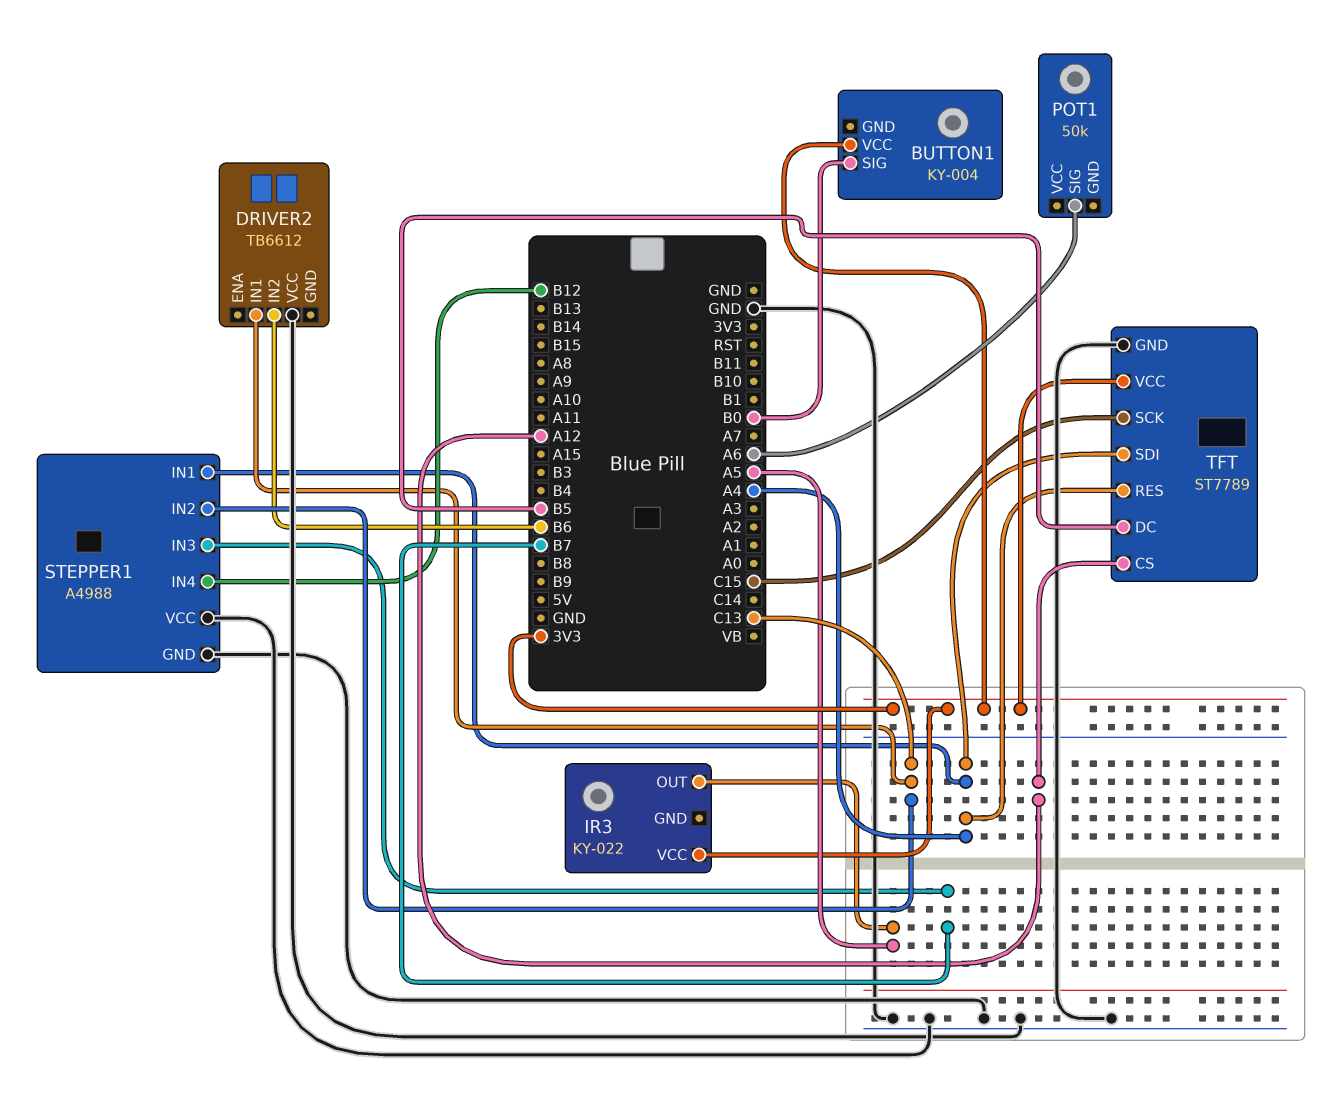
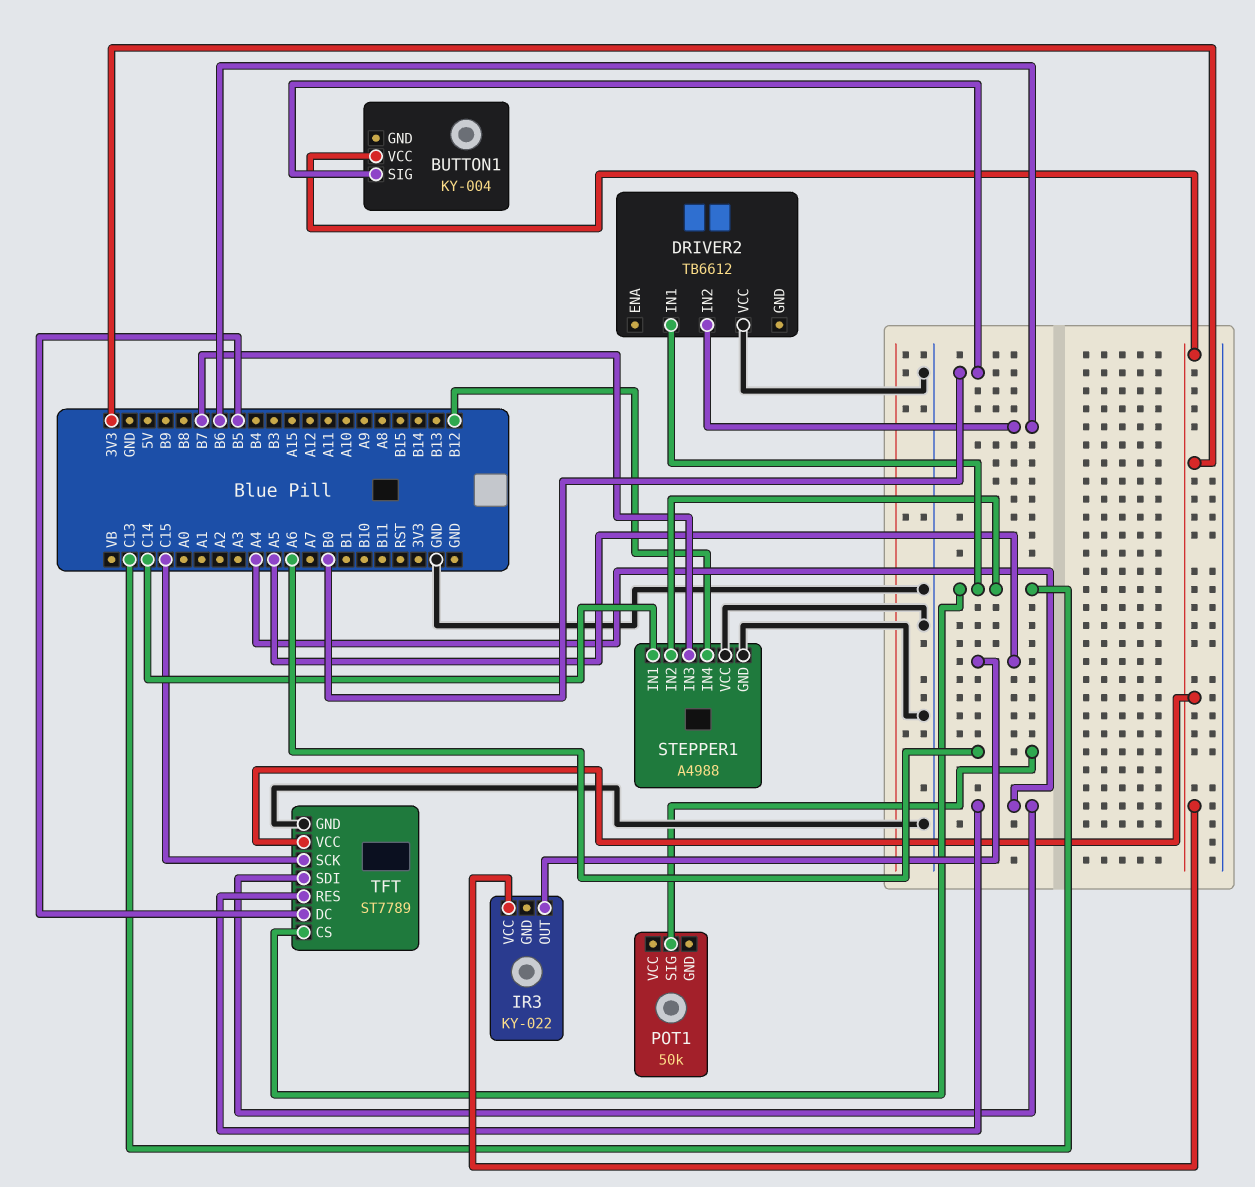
STEPPER1 pin IN1: A4 -> C14
TFT pin CS: A12 -> C13

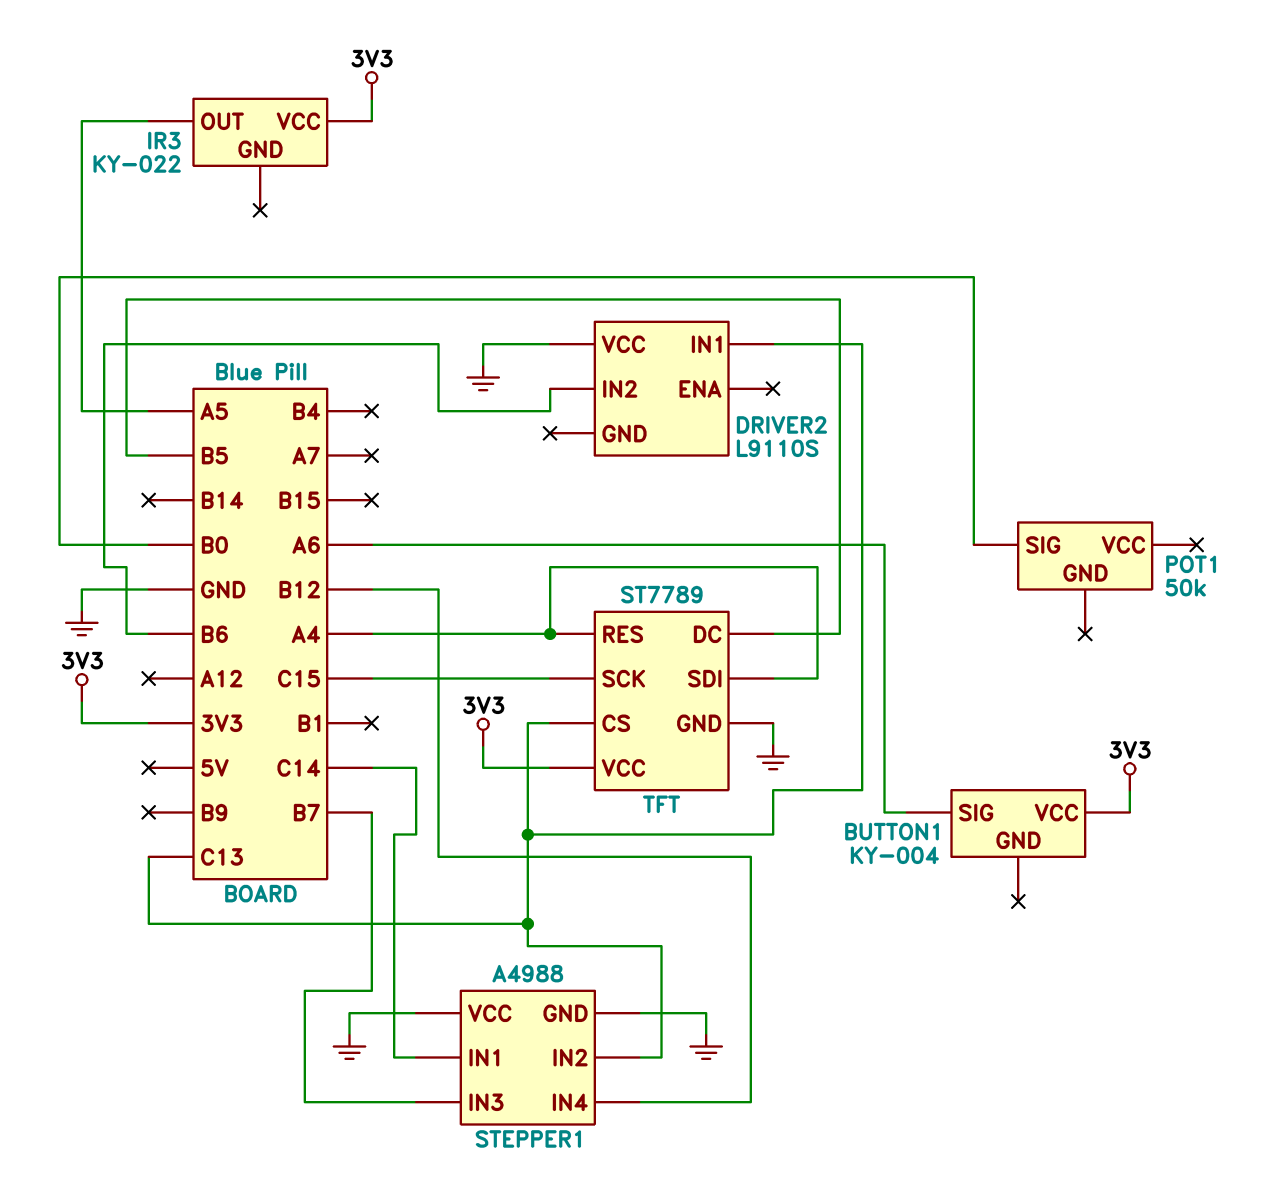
BUTTON1 pin SIG: B0 -> A6
DRIVER2: TB6612 -> L9110S
POT1 pin SIG: A6 -> B0

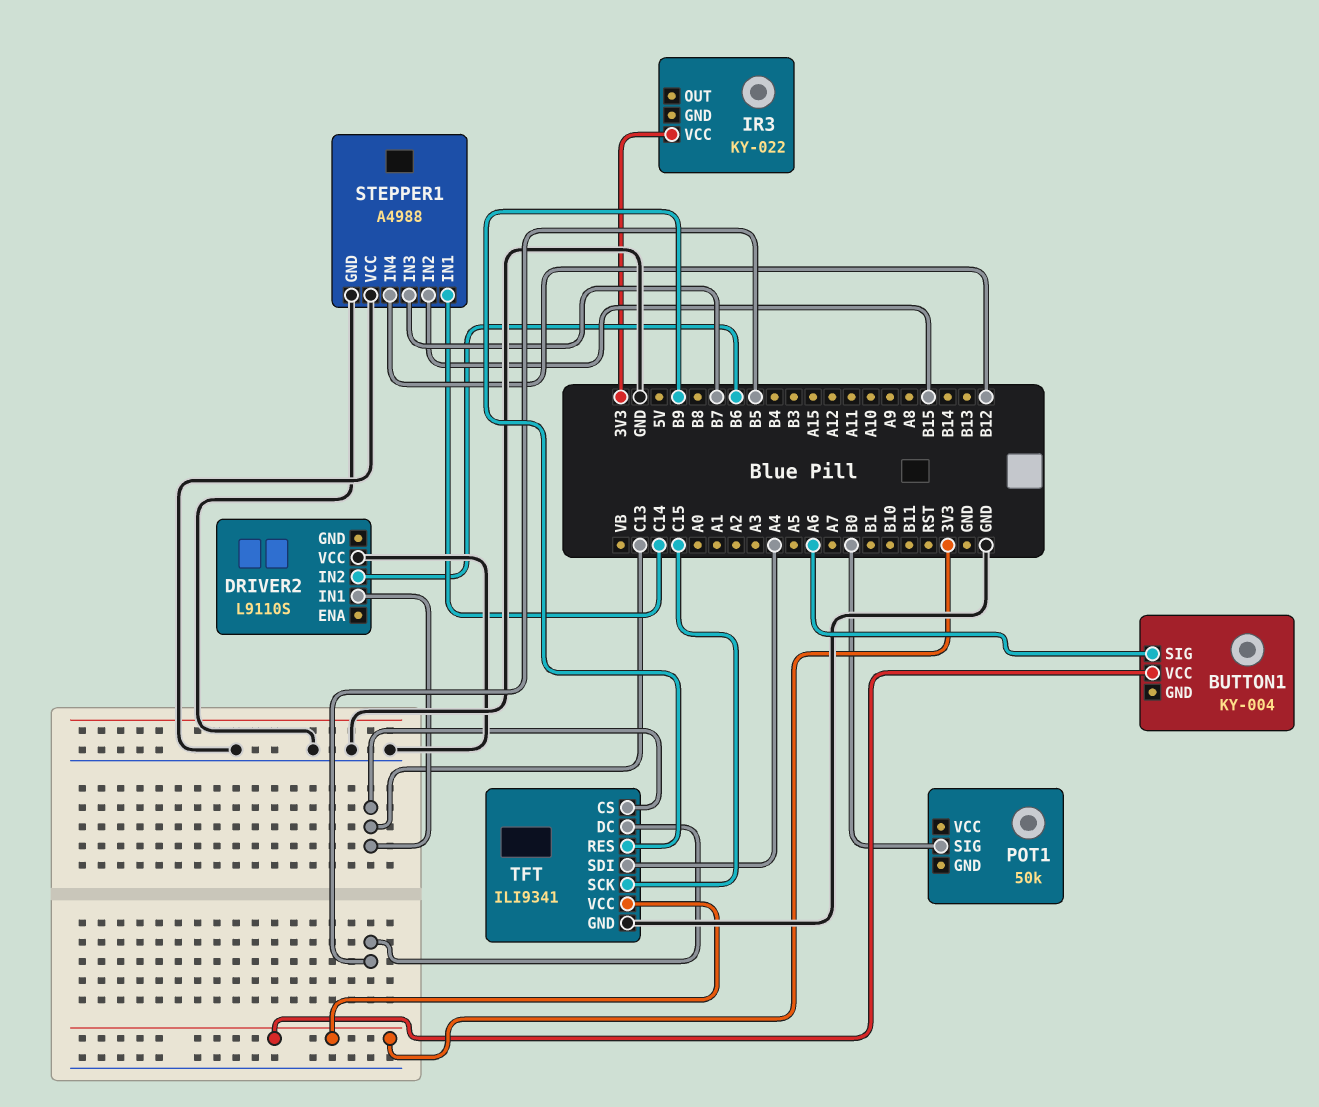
IR3 pin OUT: A5 -> none
STEPPER1 pin IN2: C13 -> B15
TFT: ST7789 -> ILI9341
TFT pin RES: A4 -> B9

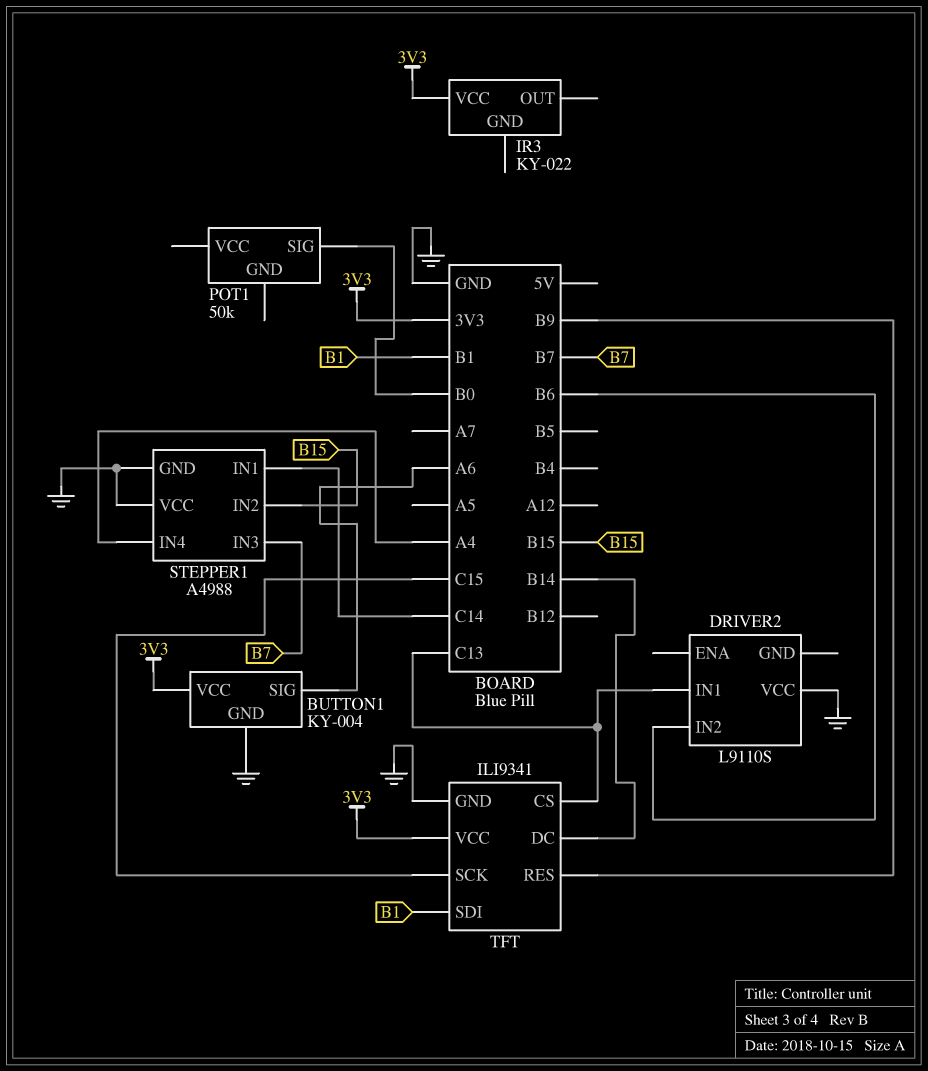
BUTTON1 pin GND: none -> GND
STEPPER1 pin IN4: B12 -> A4
TFT pin DC: B5 -> B14
TFT pin SDI: A4 -> B1

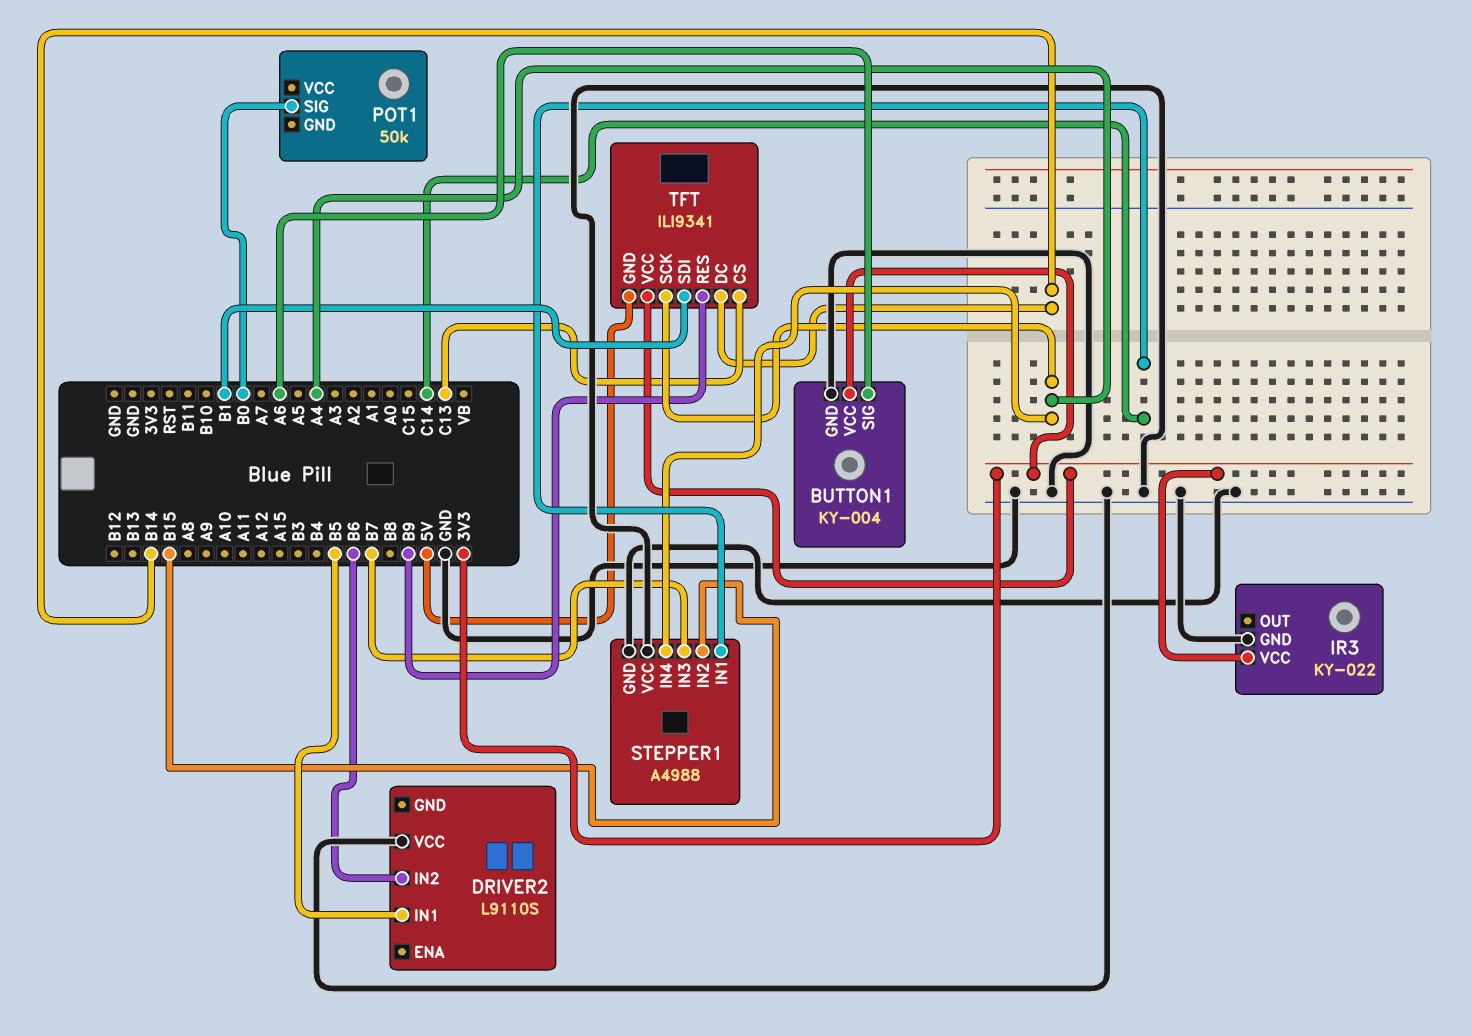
DRIVER2 pin IN1: C13 -> B5
IR3 pin GND: none -> GND
TFT pin GND: GND -> 5V
TFT pin SCK: C15 -> A4

